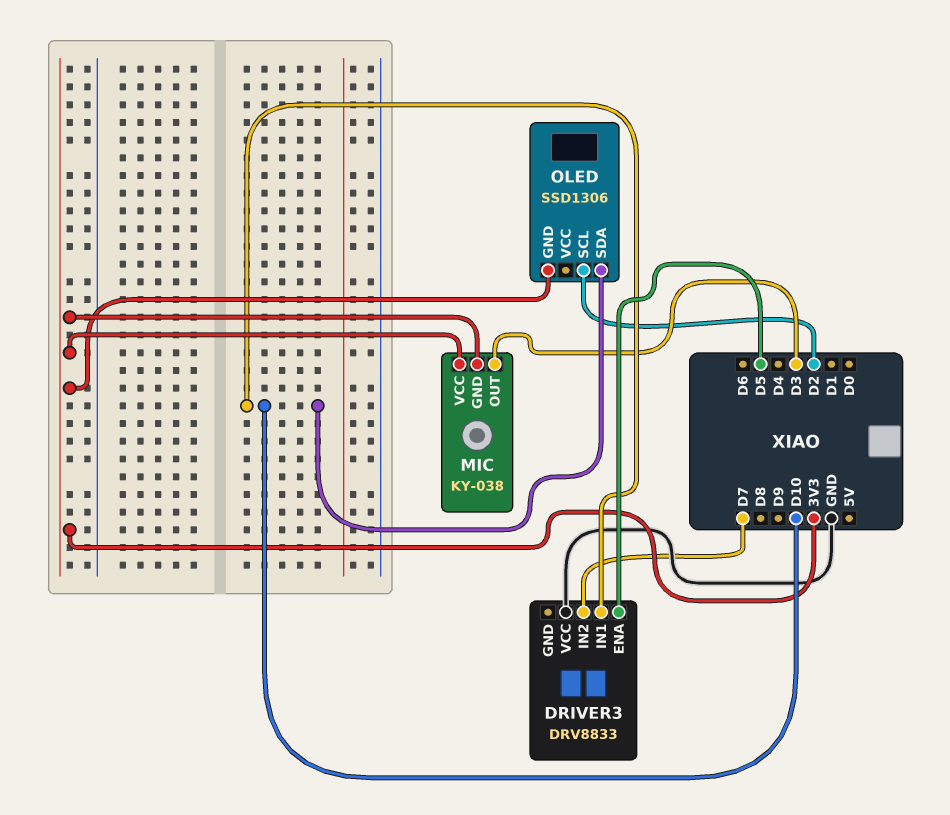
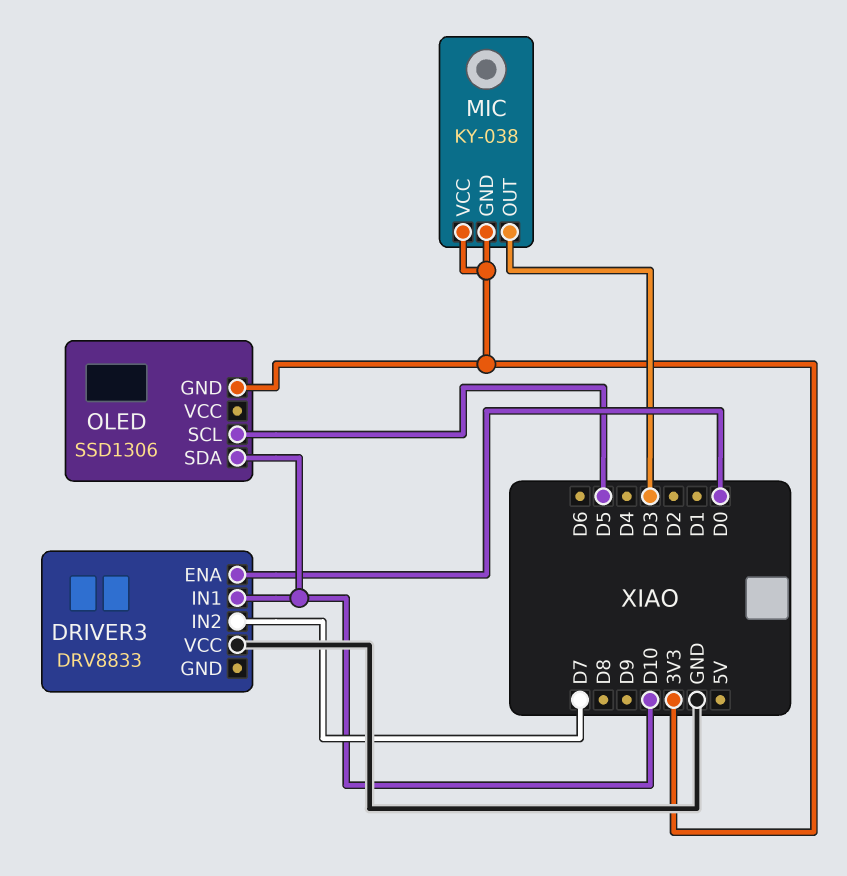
DRIVER3 pin ENA: D5 -> D0
OLED pin SCL: D2 -> D5

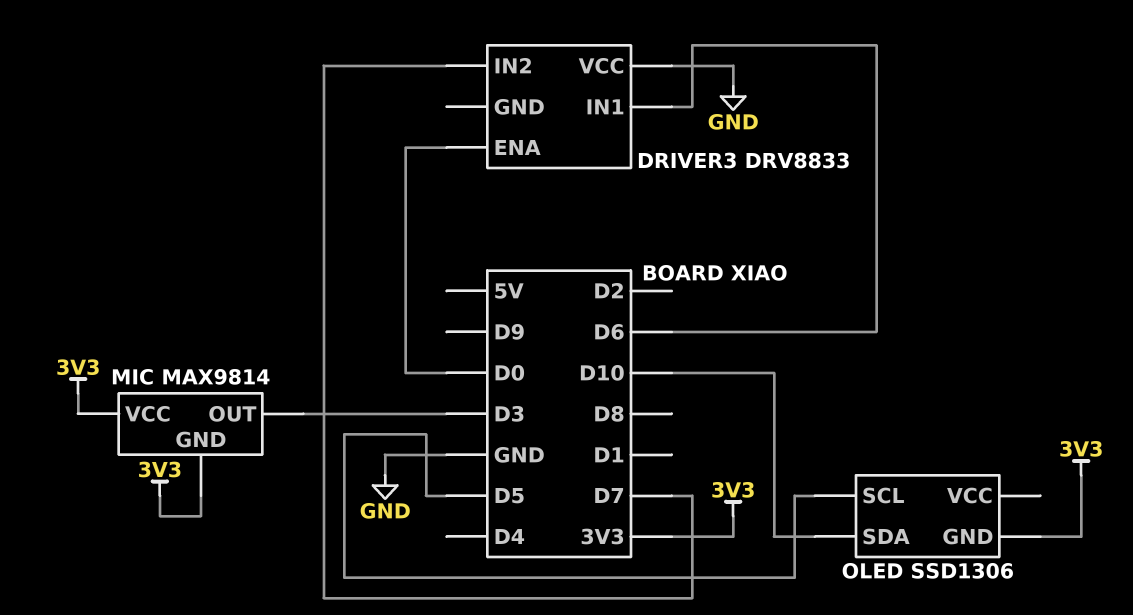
DRIVER3 pin IN1: D10 -> D6
MIC: KY-038 -> MAX9814

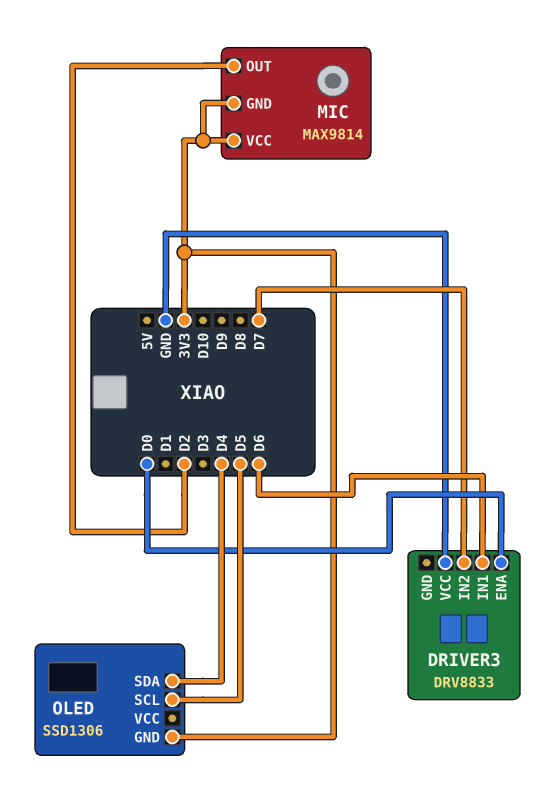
MIC pin OUT: D3 -> D2
OLED pin SDA: D10 -> D4

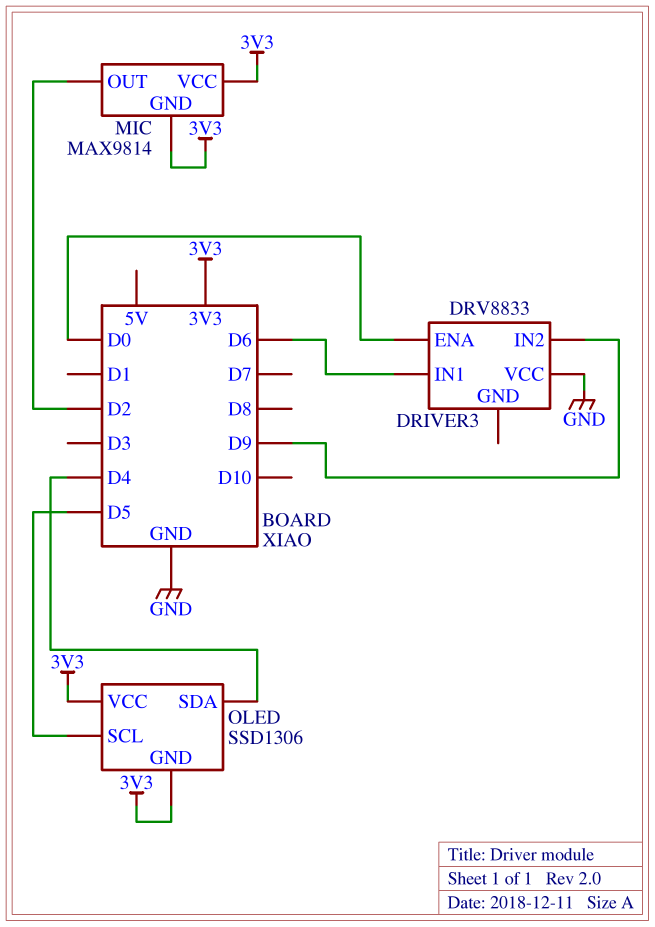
DRIVER3 pin IN2: D7 -> D9
OLED pin VCC: none -> 3V3

